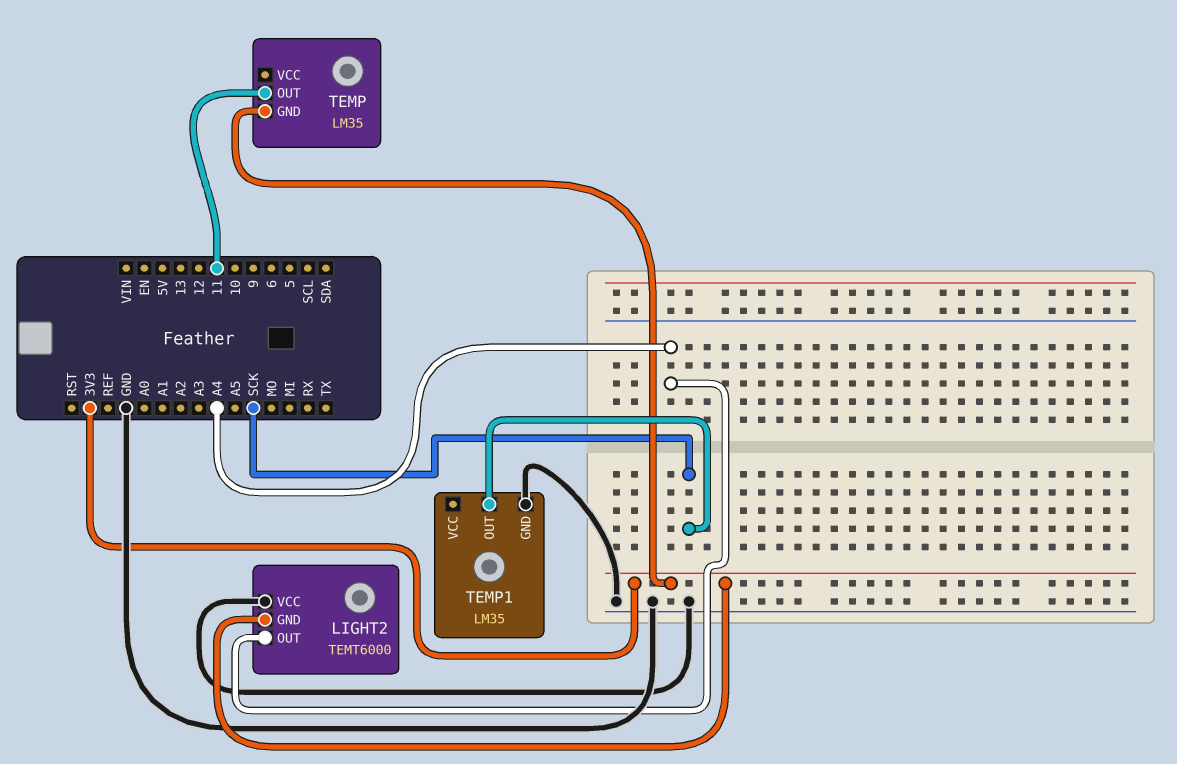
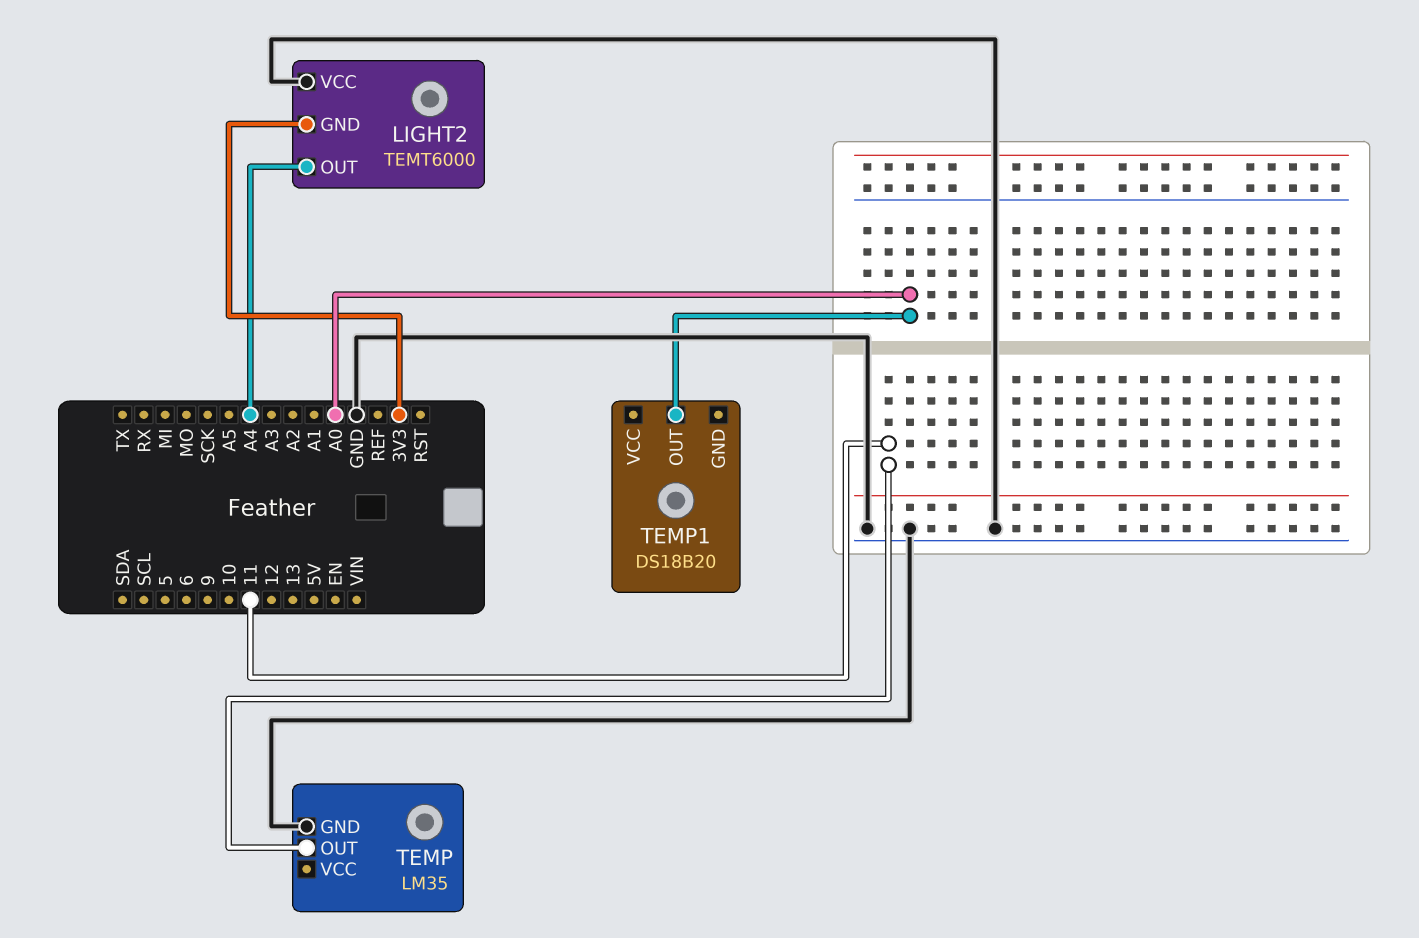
TEMP pin GND: 3V3 -> GND
TEMP1: LM35 -> DS18B20
TEMP1 pin GND: GND -> none
TEMP1 pin OUT: SCK -> A0

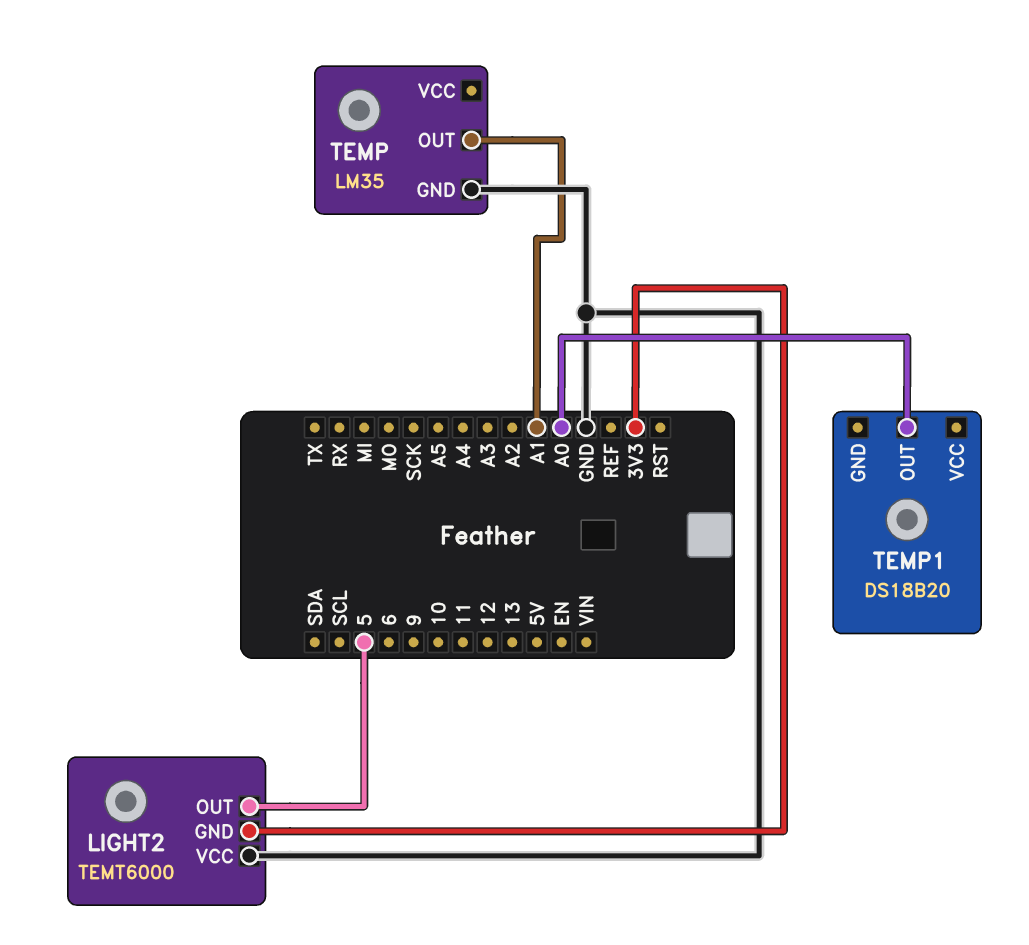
LIGHT2 pin OUT: A4 -> 5
TEMP pin OUT: 11 -> A1

